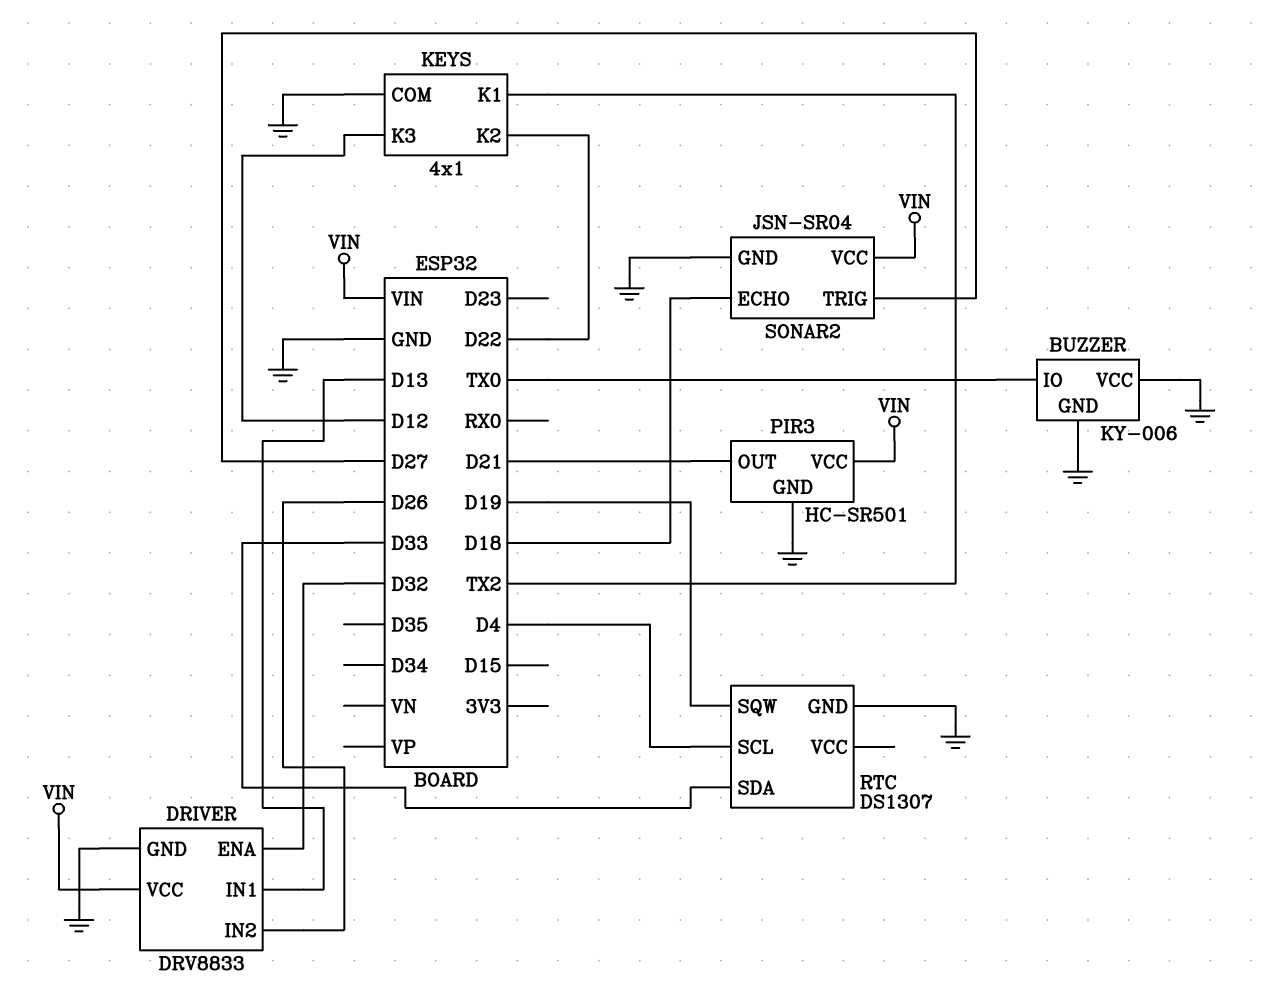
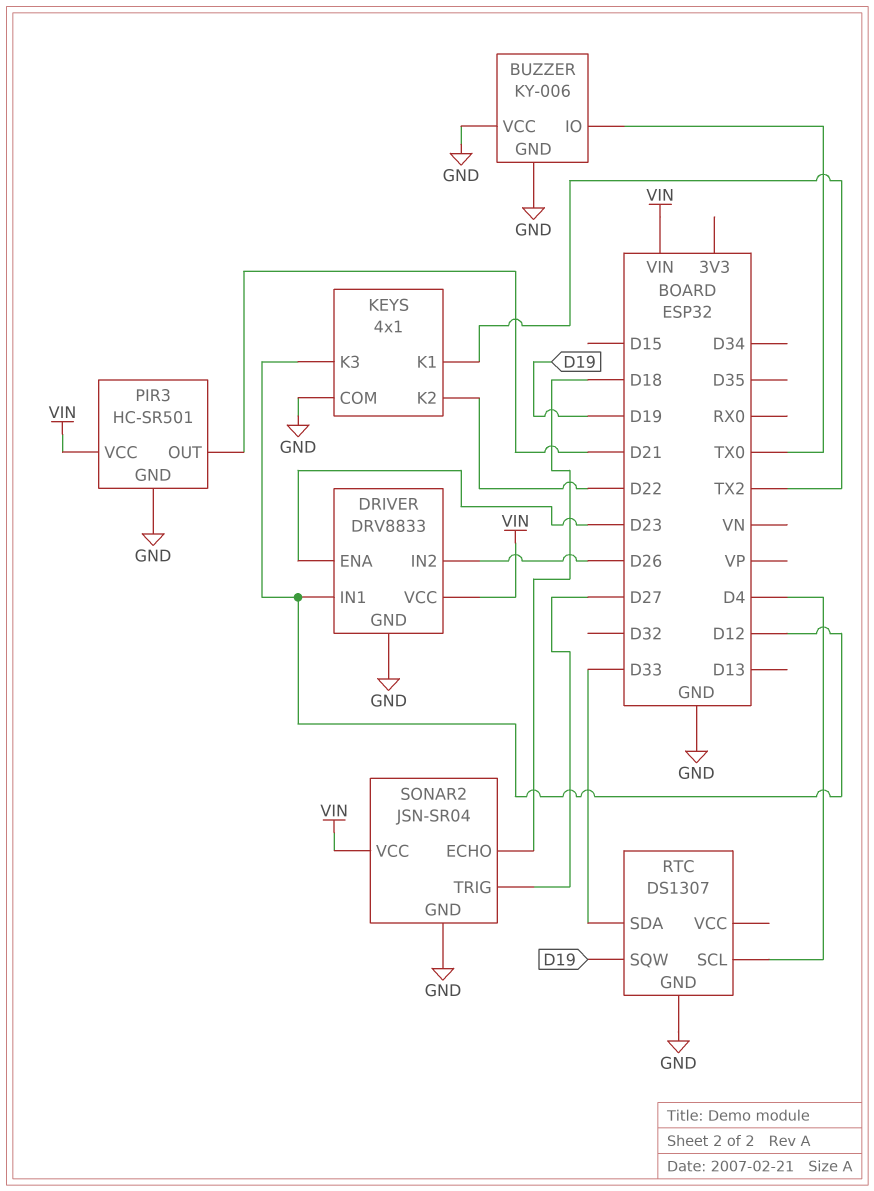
DRIVER pin ENA: D32 -> D23
DRIVER pin IN1: D13 -> D12

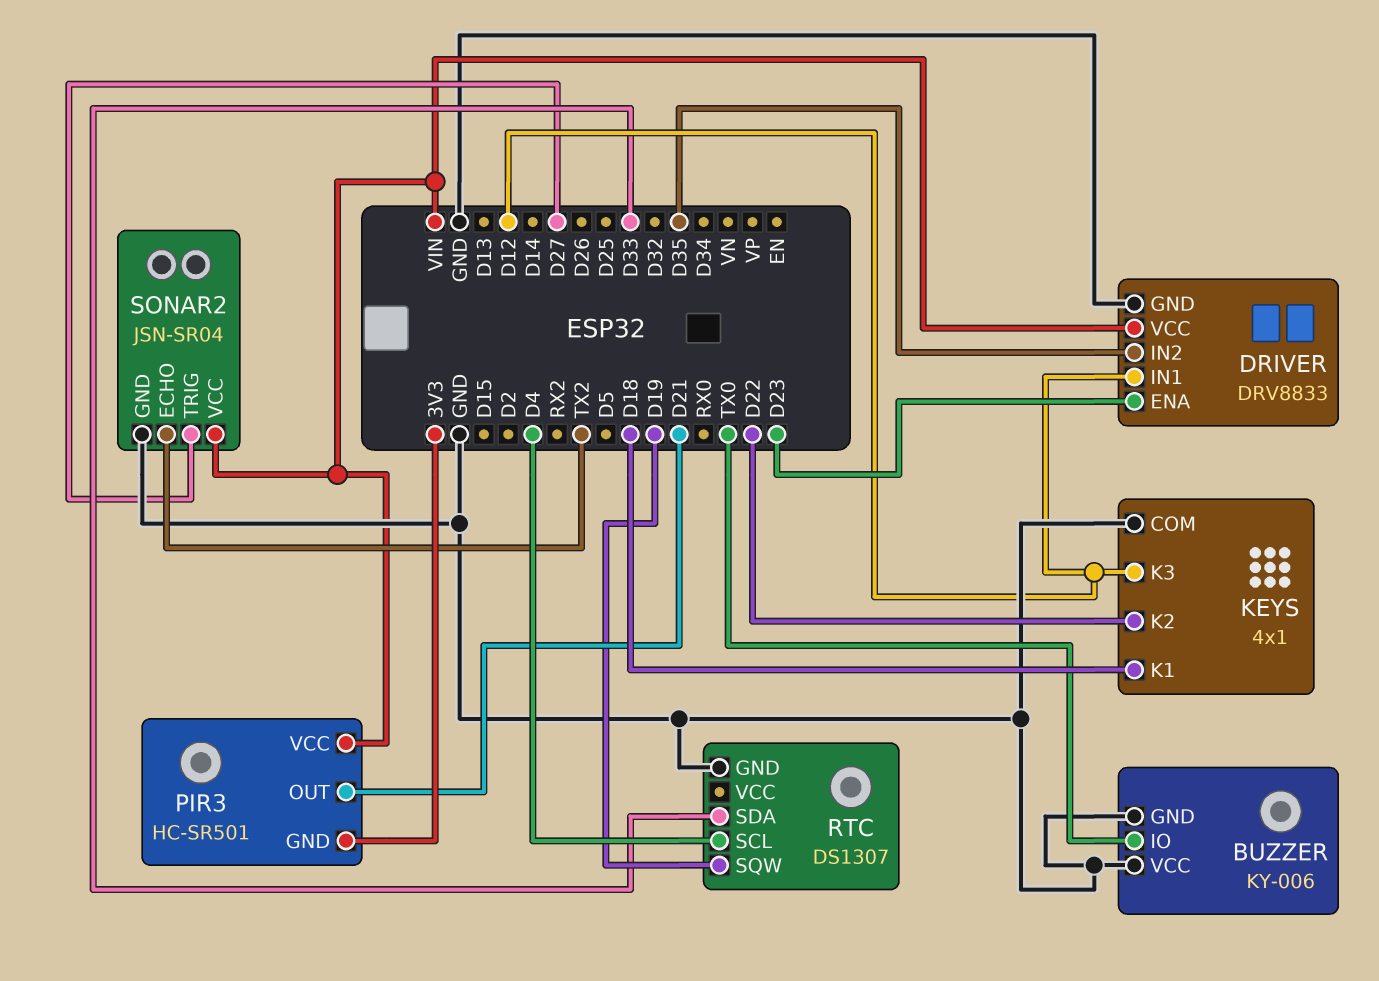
DRIVER pin IN2: D26 -> D35
KEYS pin K1: TX2 -> D18
PIR3 pin GND: GND -> 3V3
SONAR2 pin ECHO: D18 -> TX2

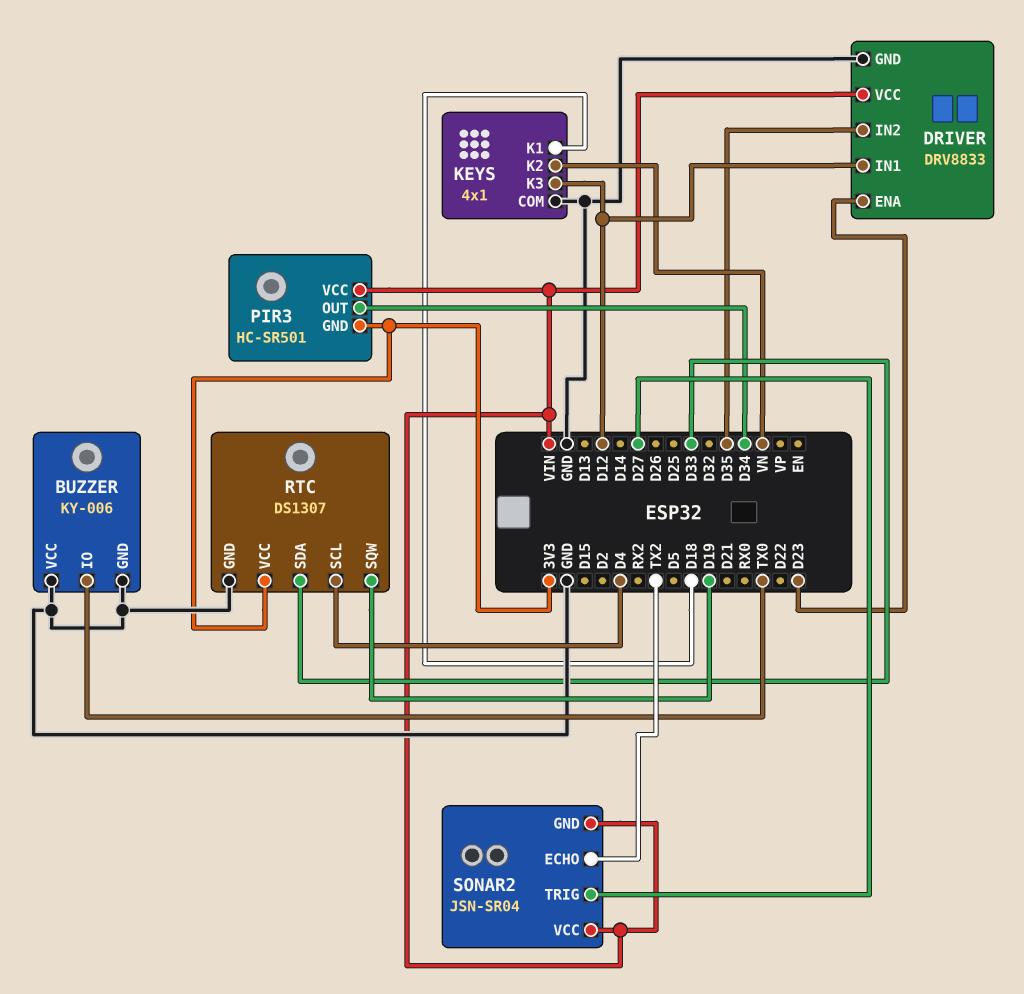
KEYS pin K2: D22 -> VN
PIR3 pin OUT: D21 -> D34
RTC pin VCC: none -> 3V3
SONAR2 pin GND: GND -> VIN

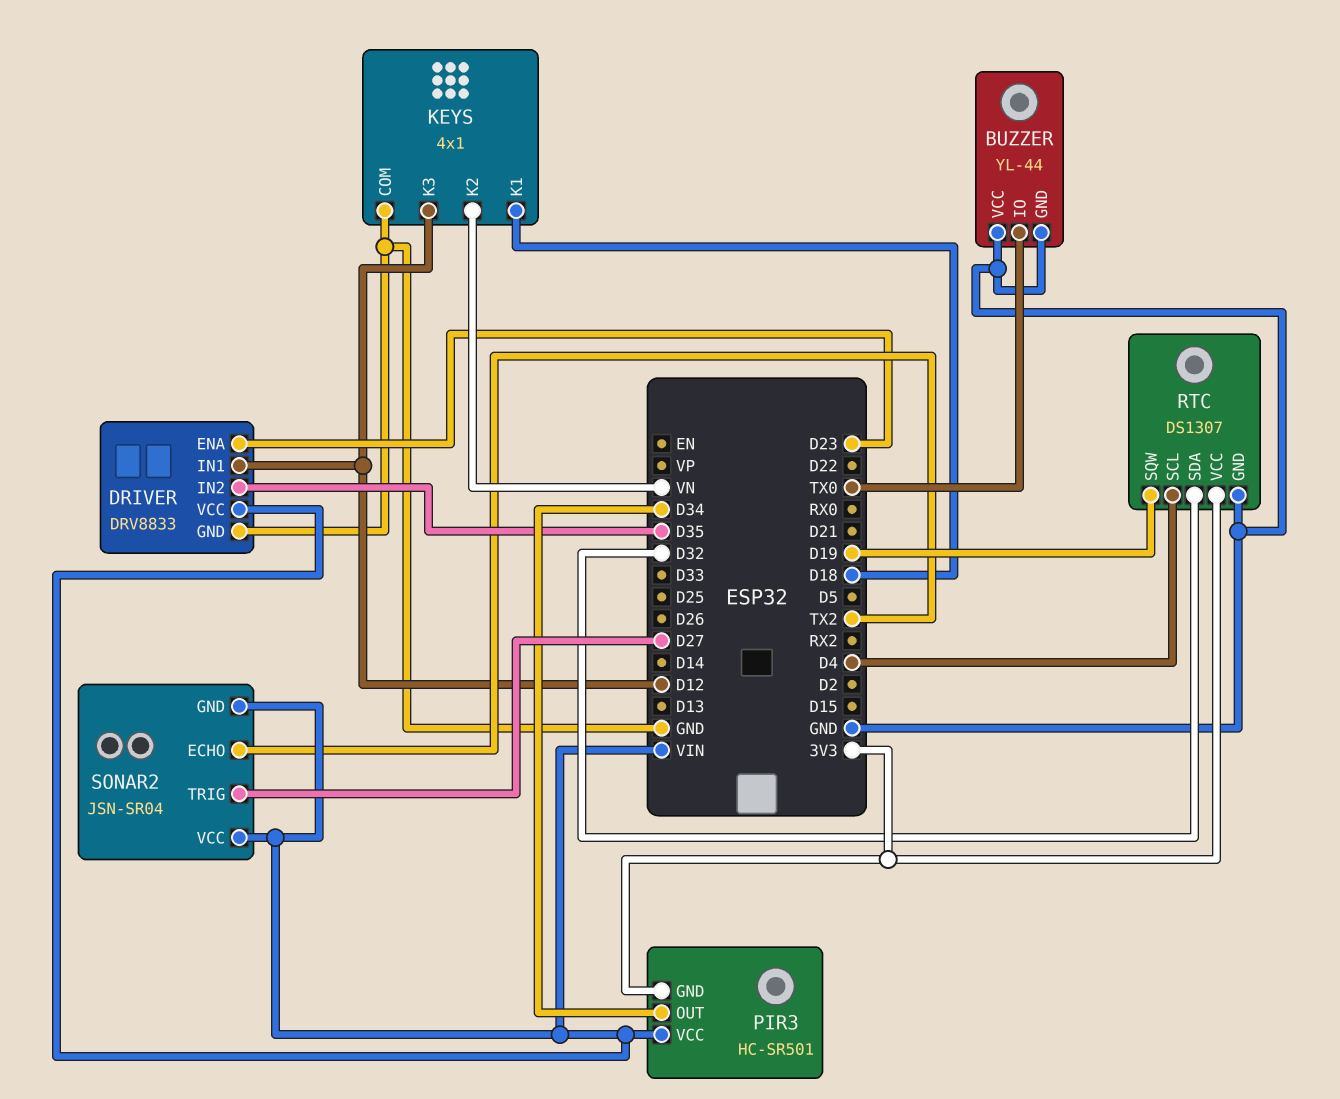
BUZZER: KY-006 -> YL-44
RTC pin SDA: D33 -> D32

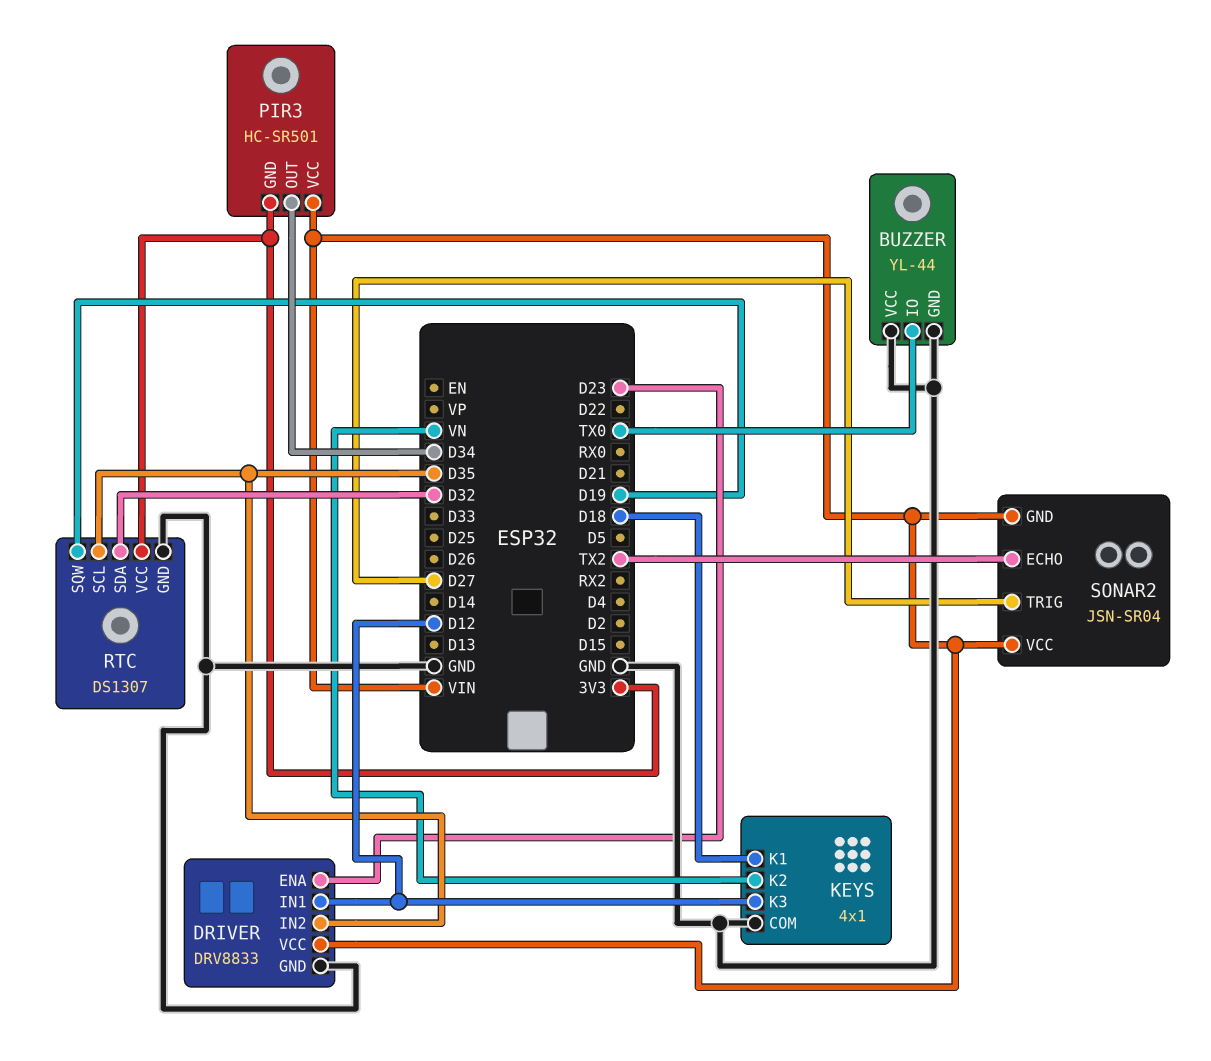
RTC pin SCL: D4 -> D35

